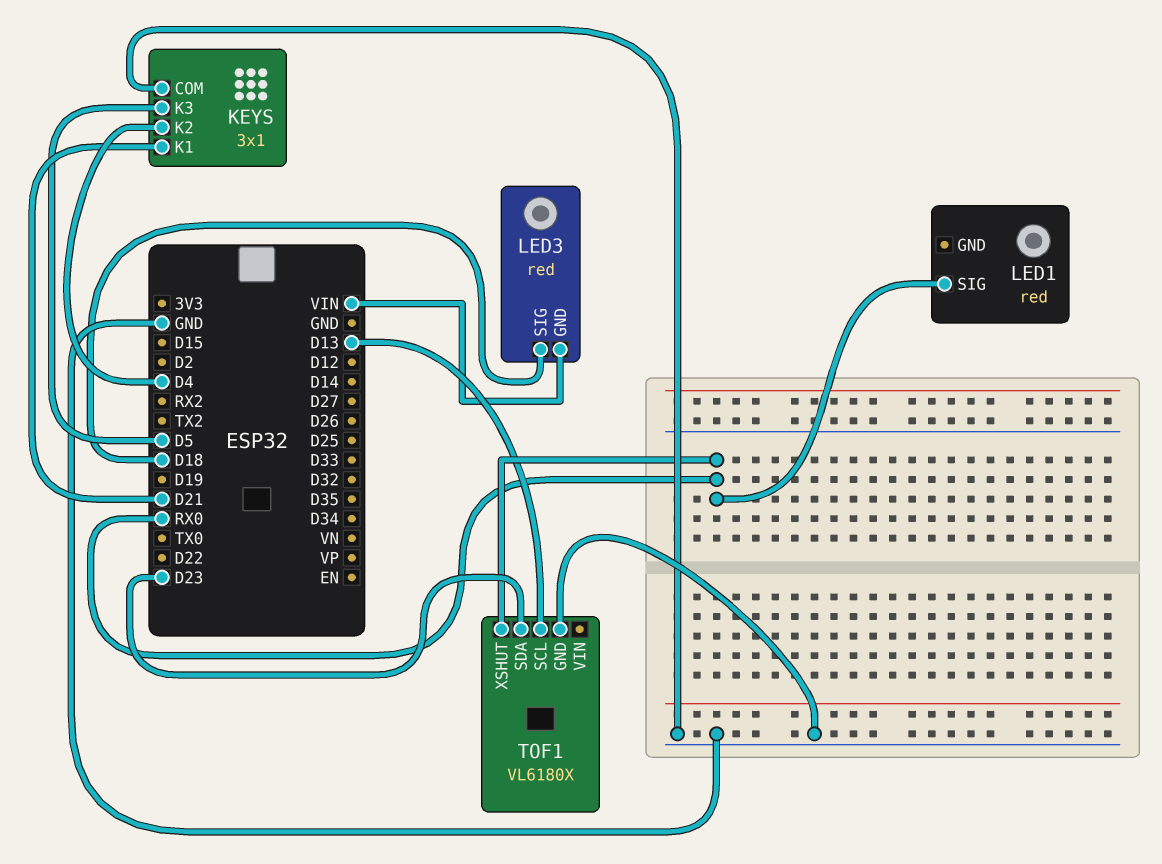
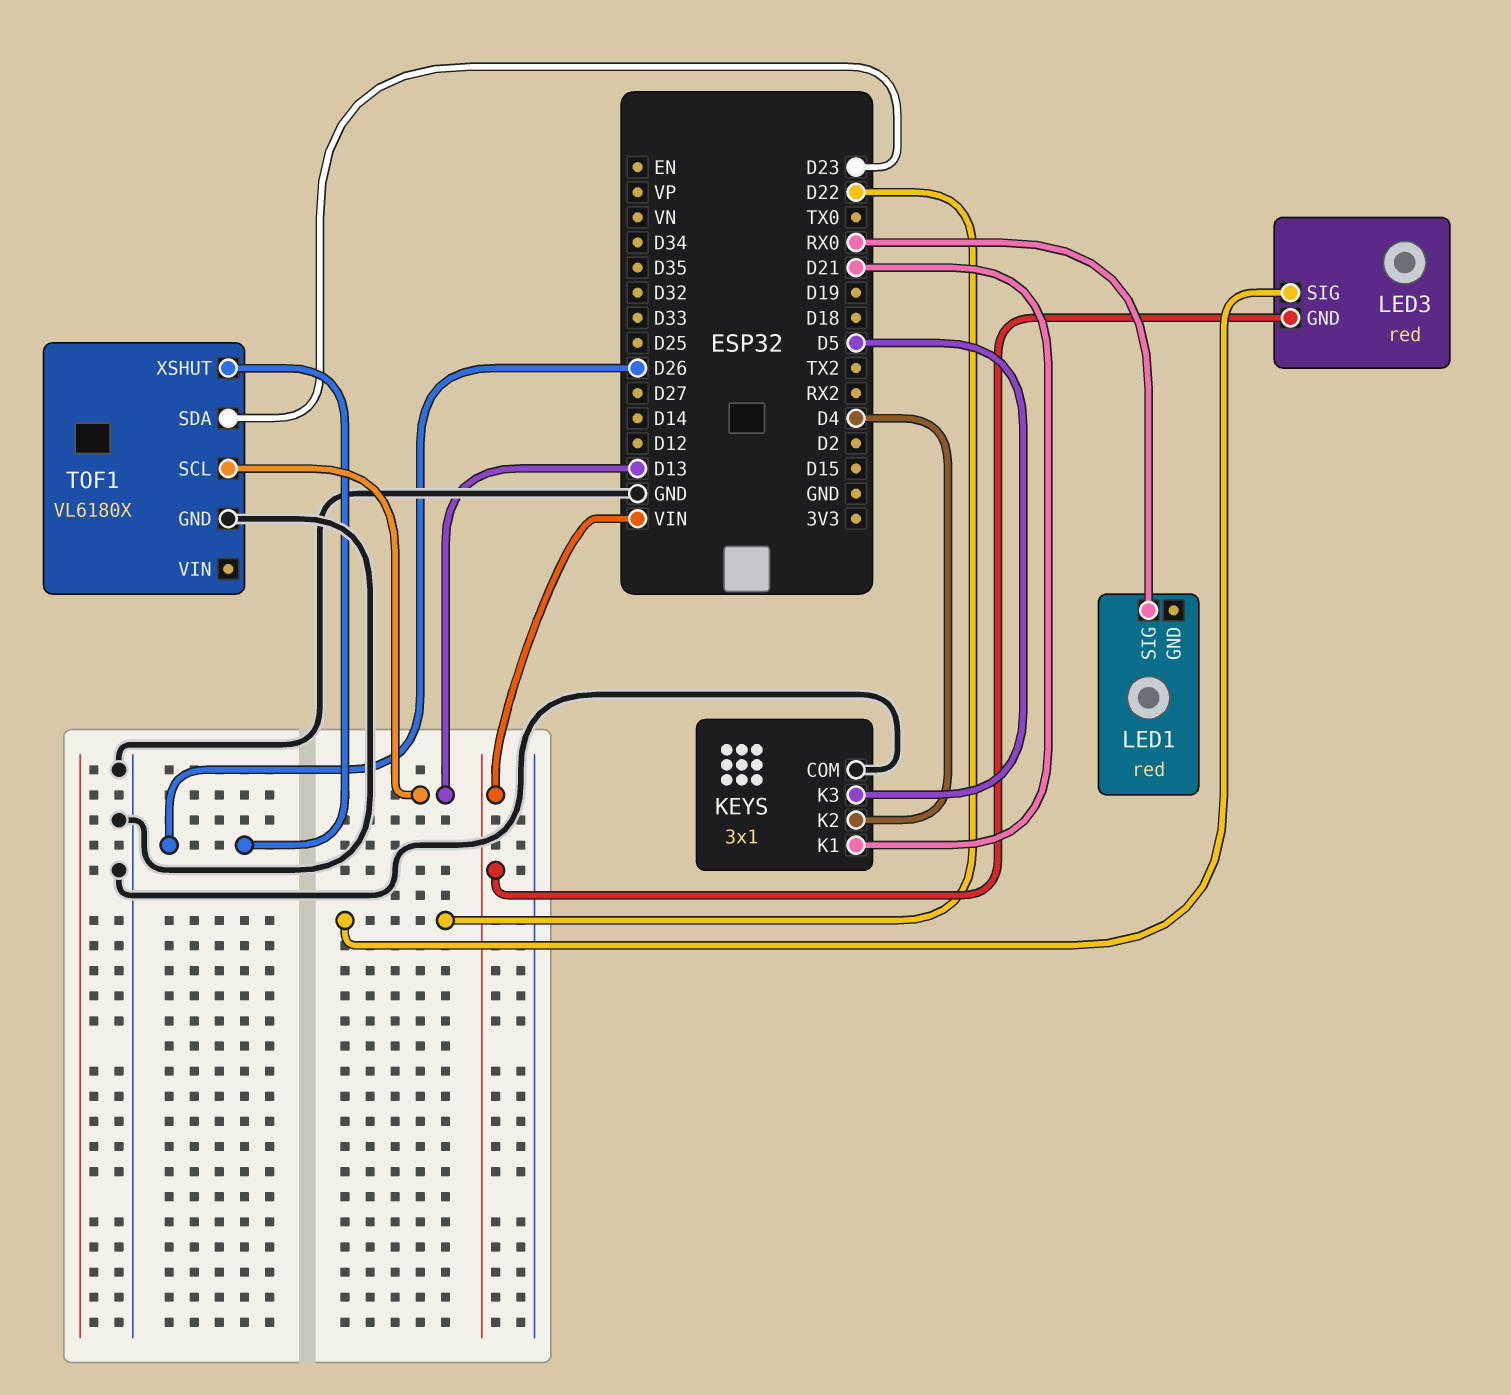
LED3 pin SIG: D18 -> D22
TOF1 pin XSHUT: RX0 -> D26

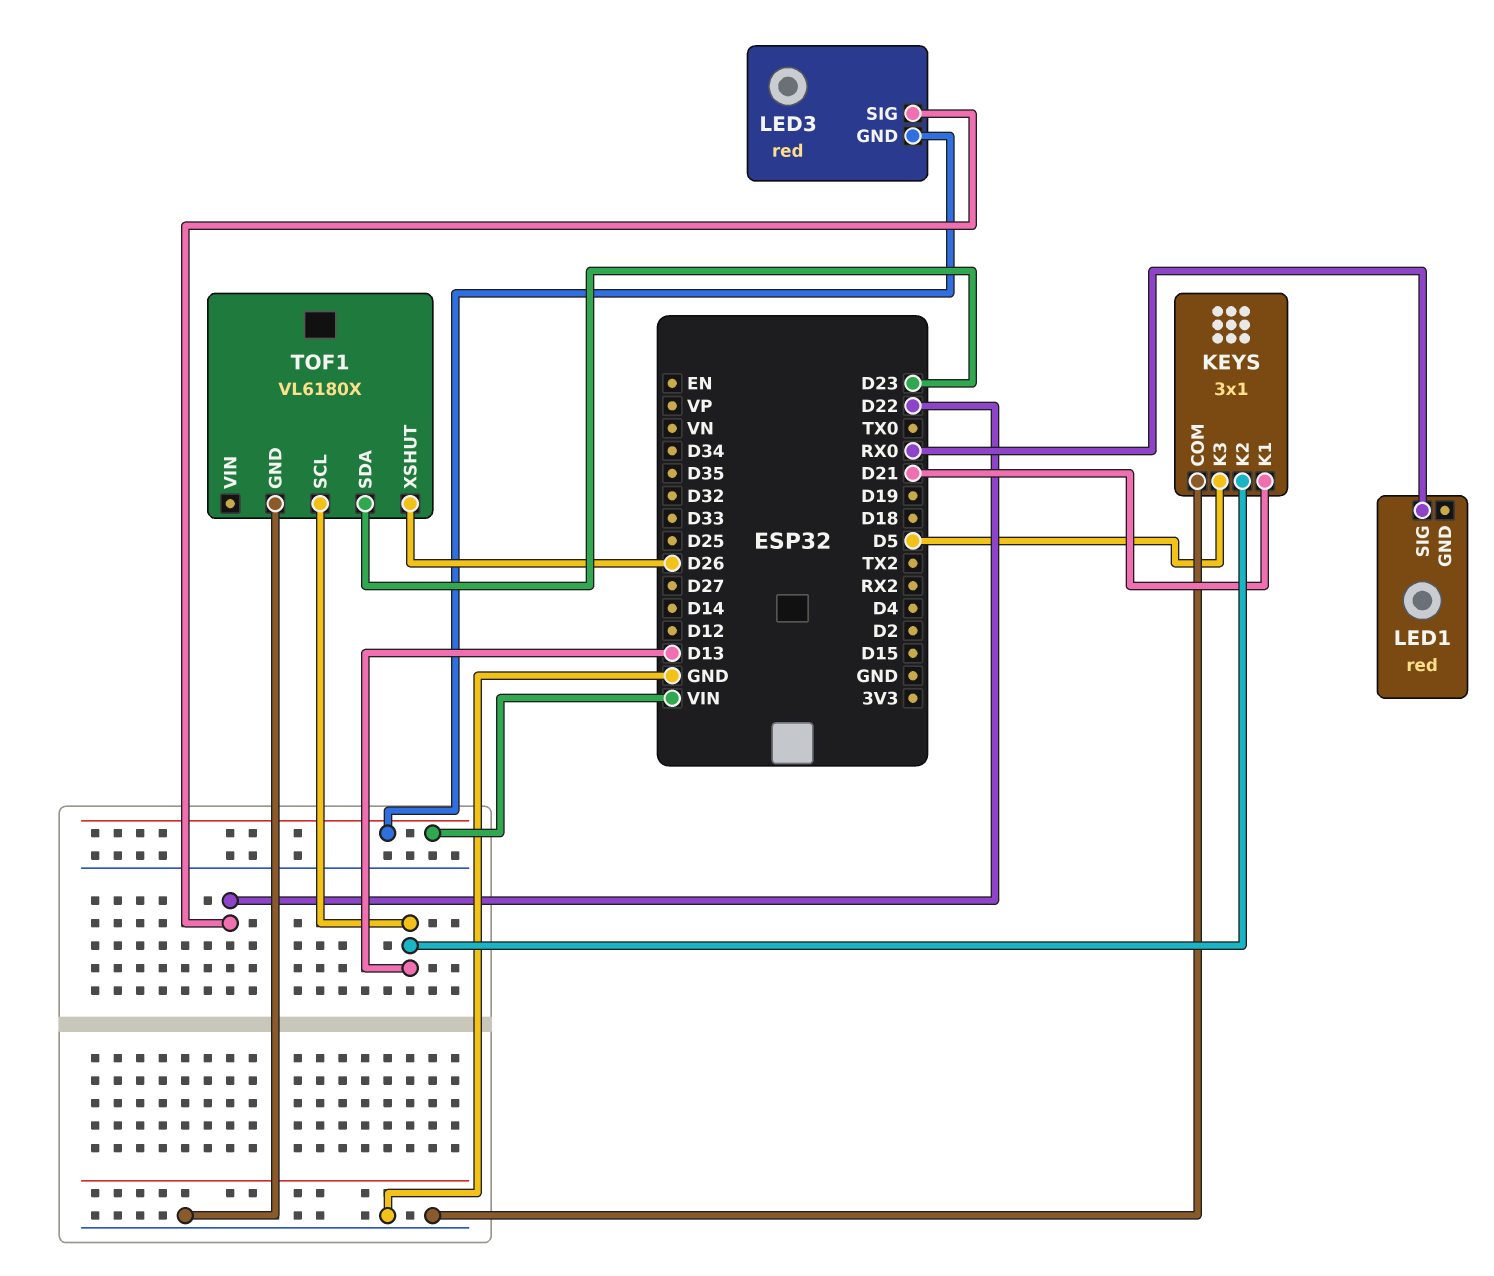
KEYS pin K2: D4 -> D13

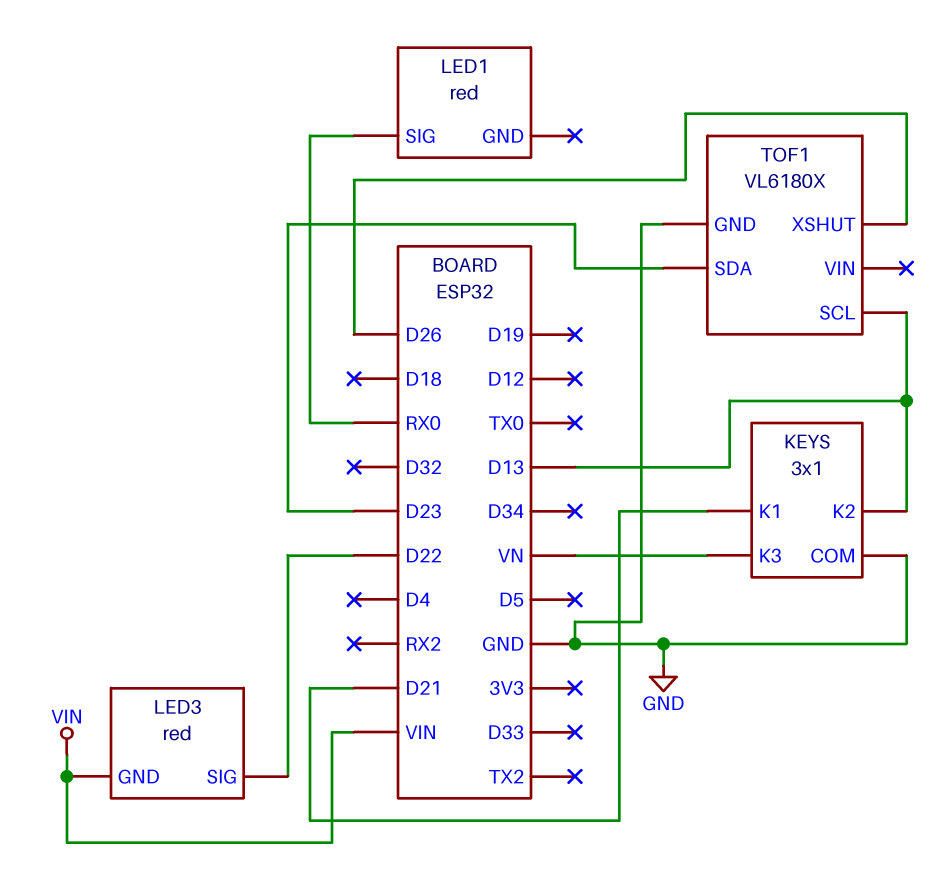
KEYS pin K3: D5 -> VN

